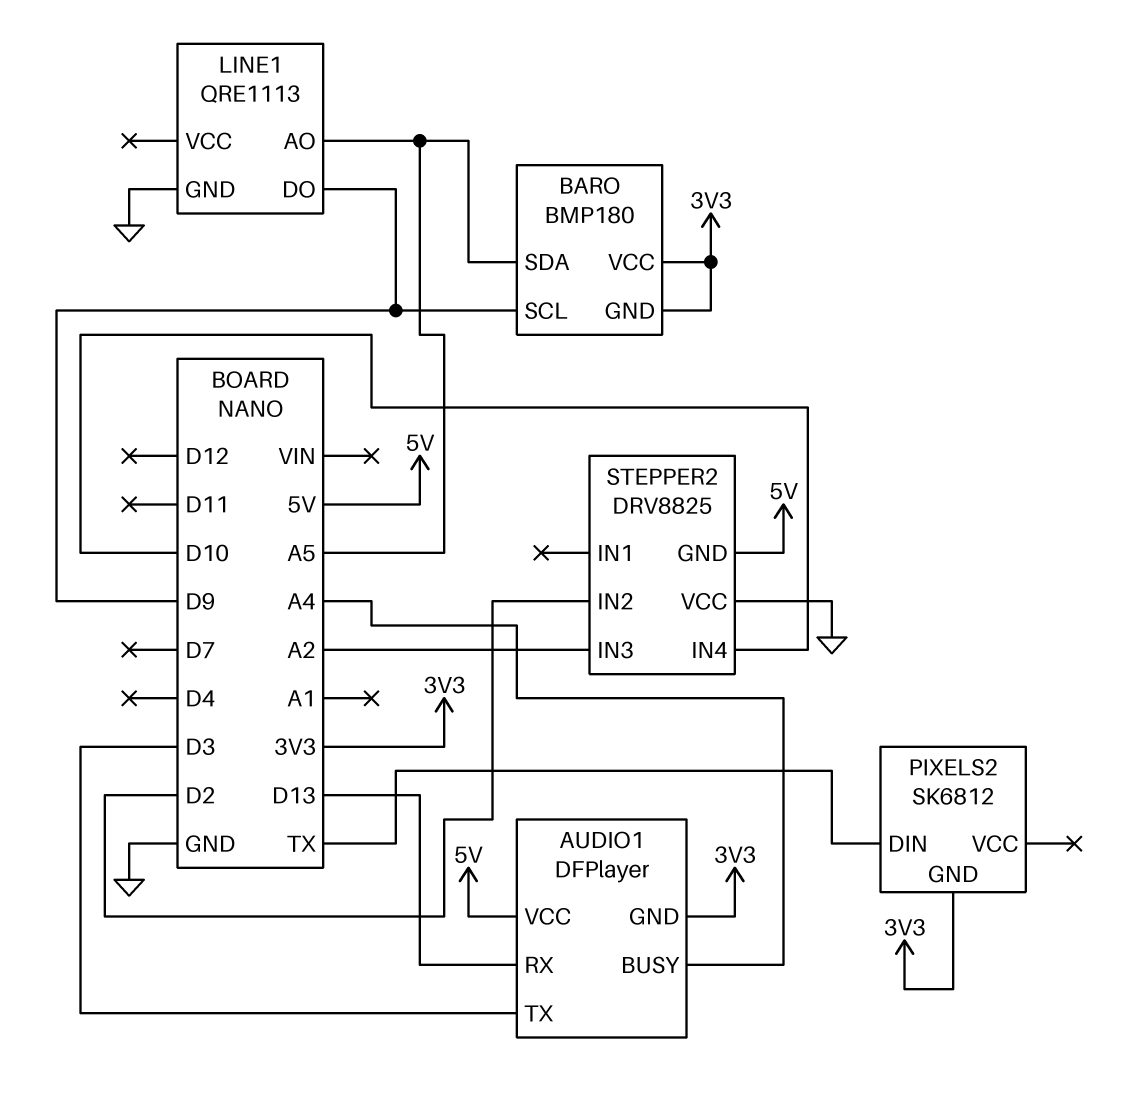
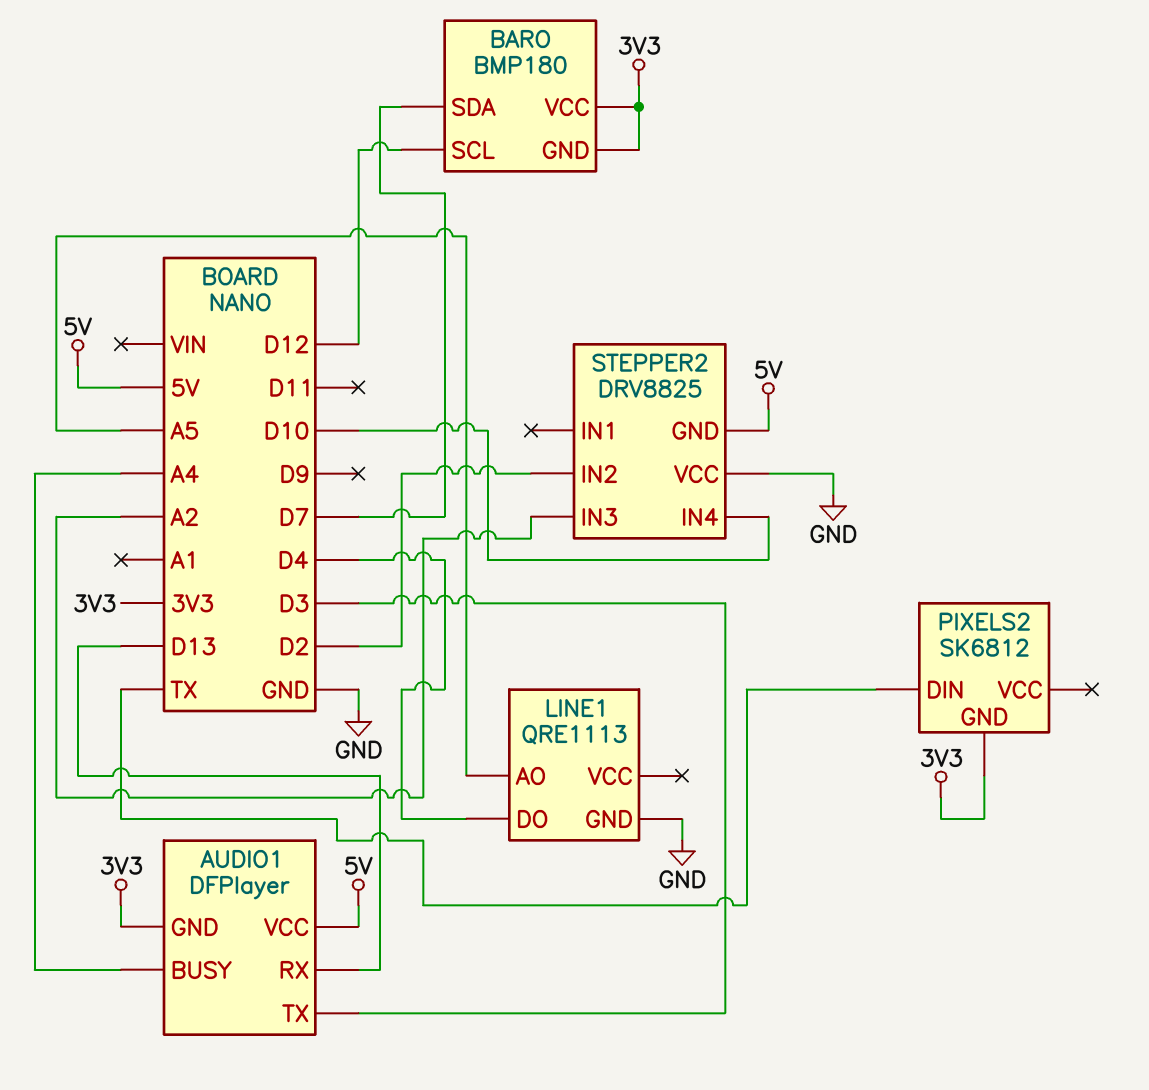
BARO pin SCL: D9 -> D12
BARO pin SDA: A5 -> D7
LINE1 pin DO: D9 -> D4

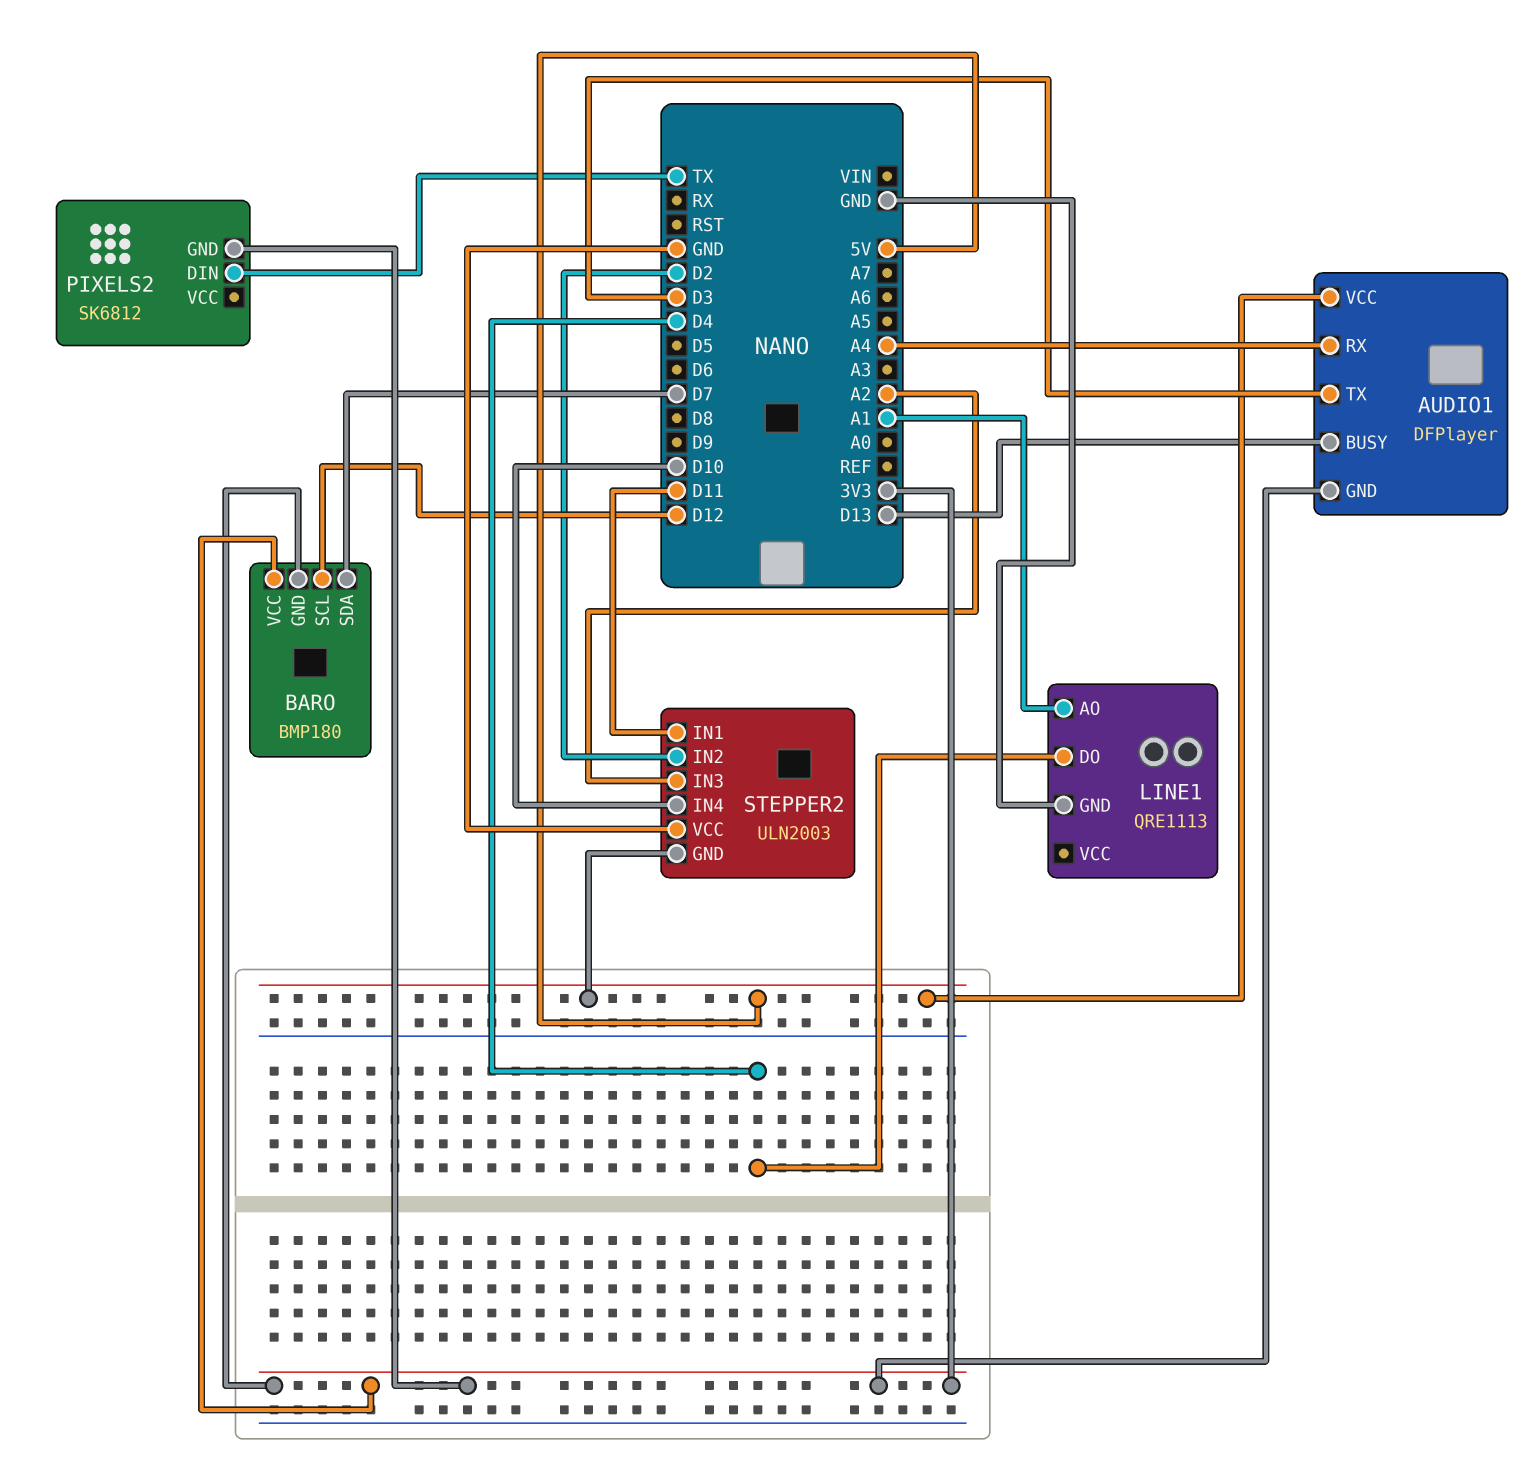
AUDIO1 pin BUSY: A4 -> D13
AUDIO1 pin RX: D13 -> A4
LINE1 pin AO: A5 -> A1
STEPPER2: DRV8825 -> ULN2003
STEPPER2 pin IN1: none -> D11

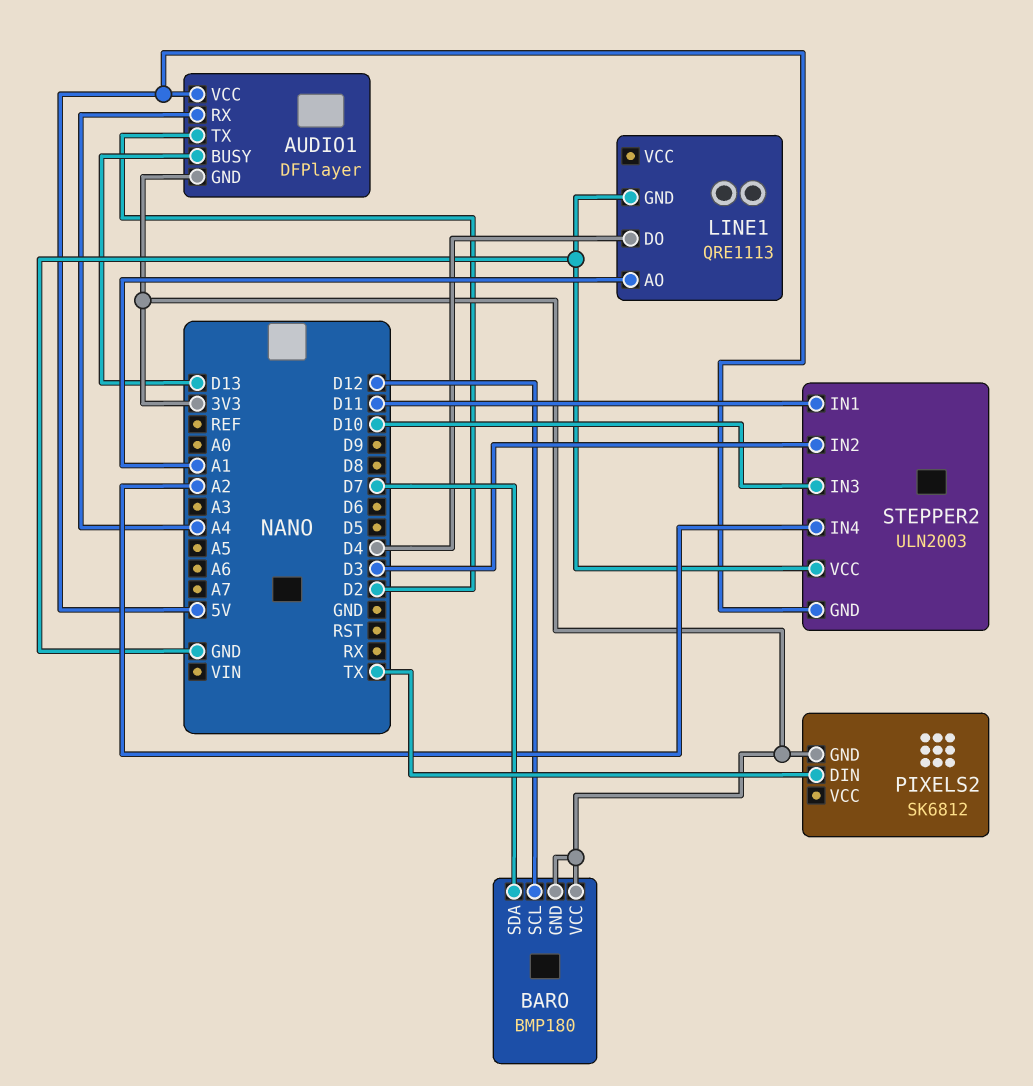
AUDIO1 pin TX: D3 -> D2
STEPPER2 pin IN2: D2 -> D3
STEPPER2 pin IN3: A2 -> D10
STEPPER2 pin IN4: D10 -> A2

